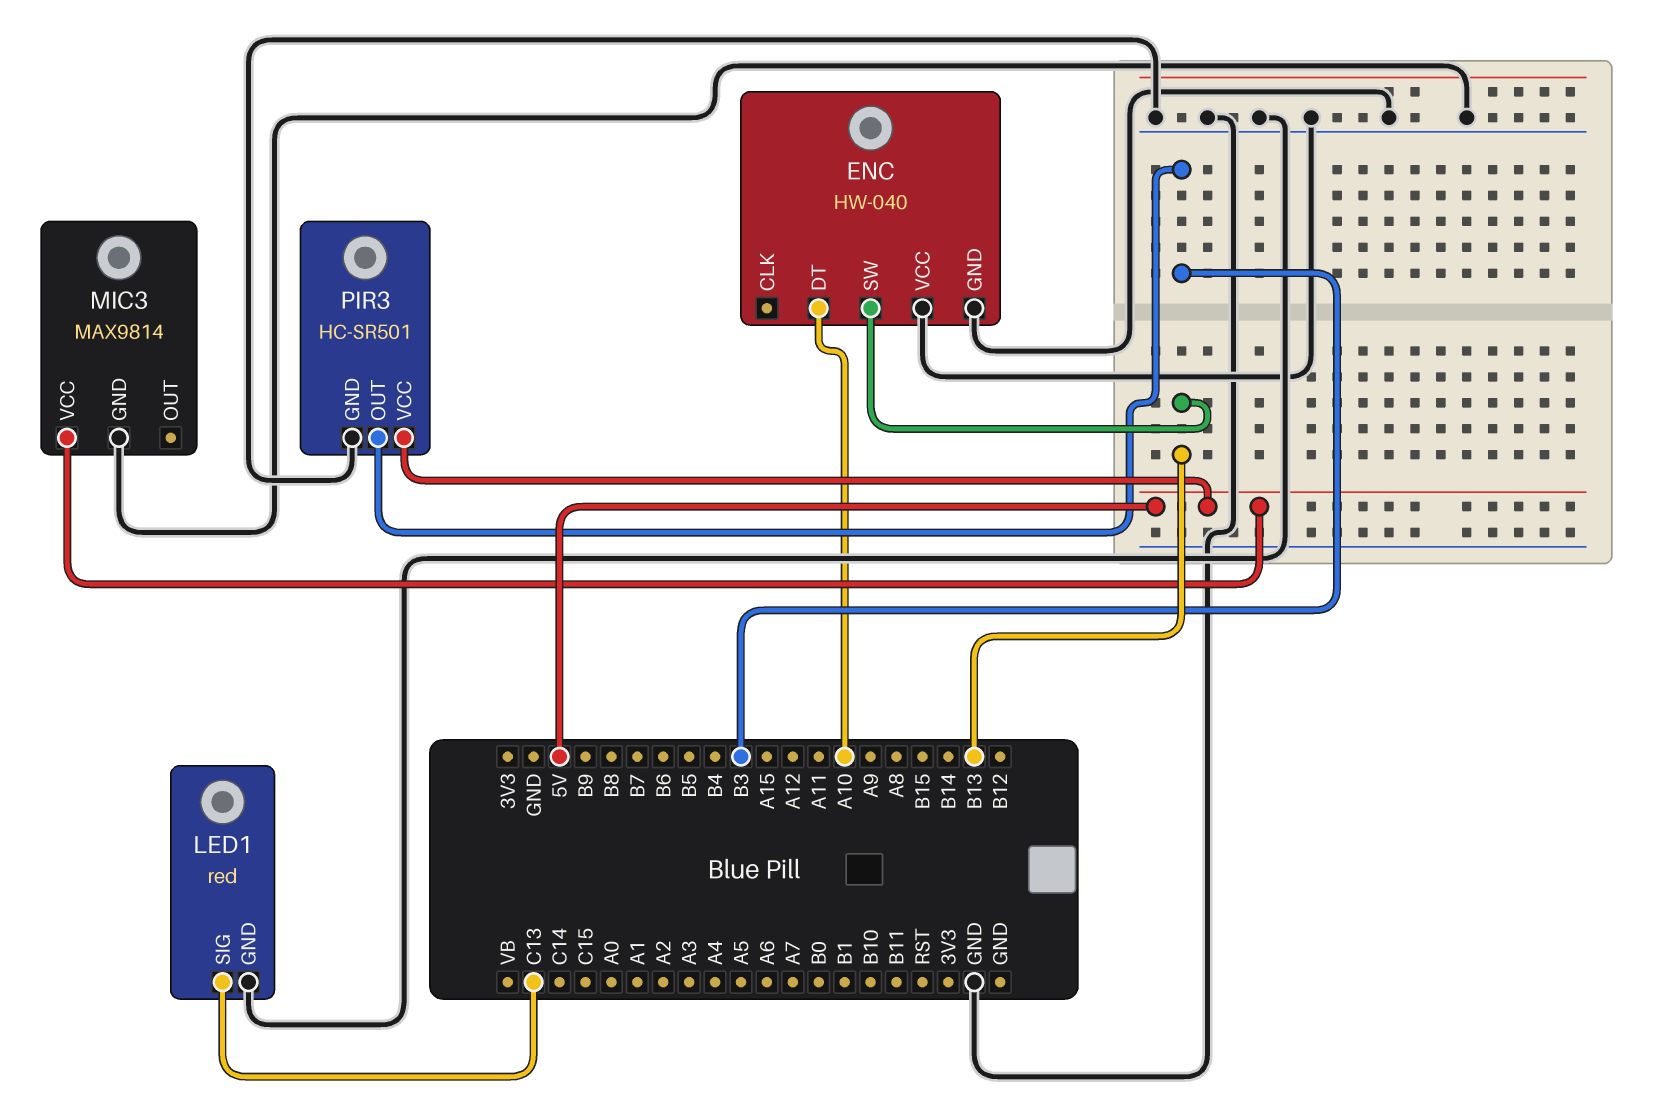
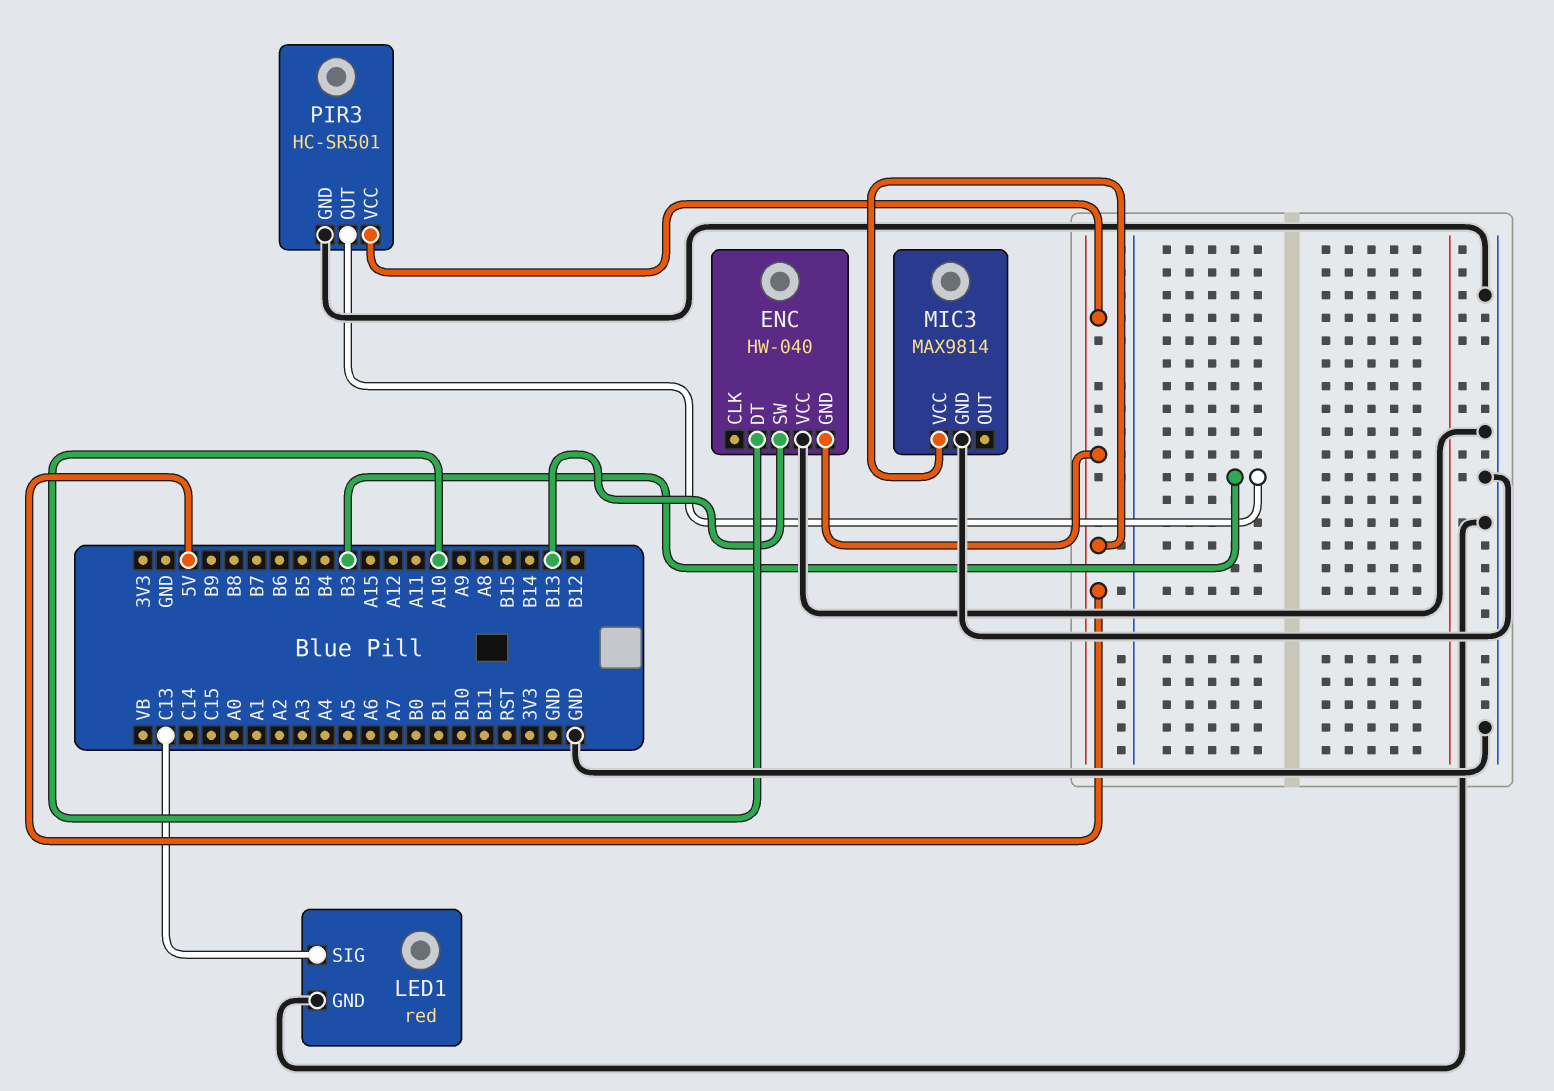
ENC pin GND: GND -> 5V

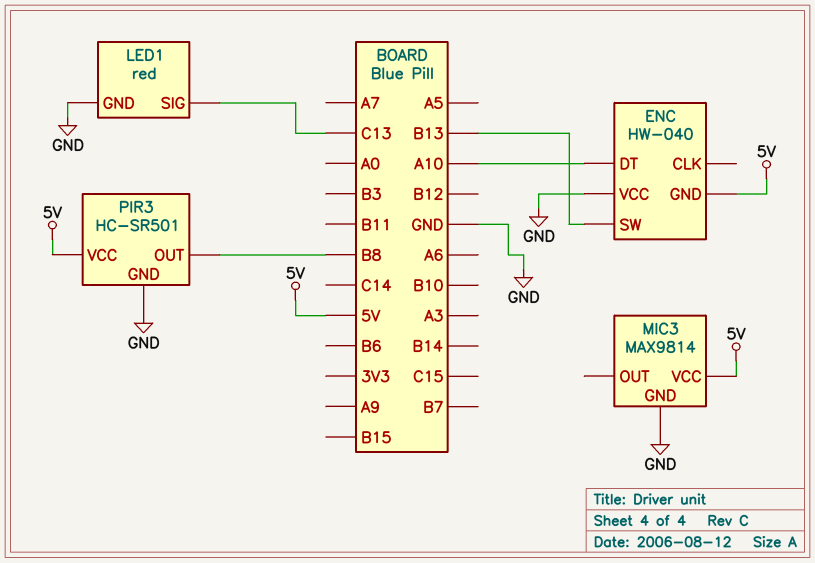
PIR3 pin OUT: B3 -> B8

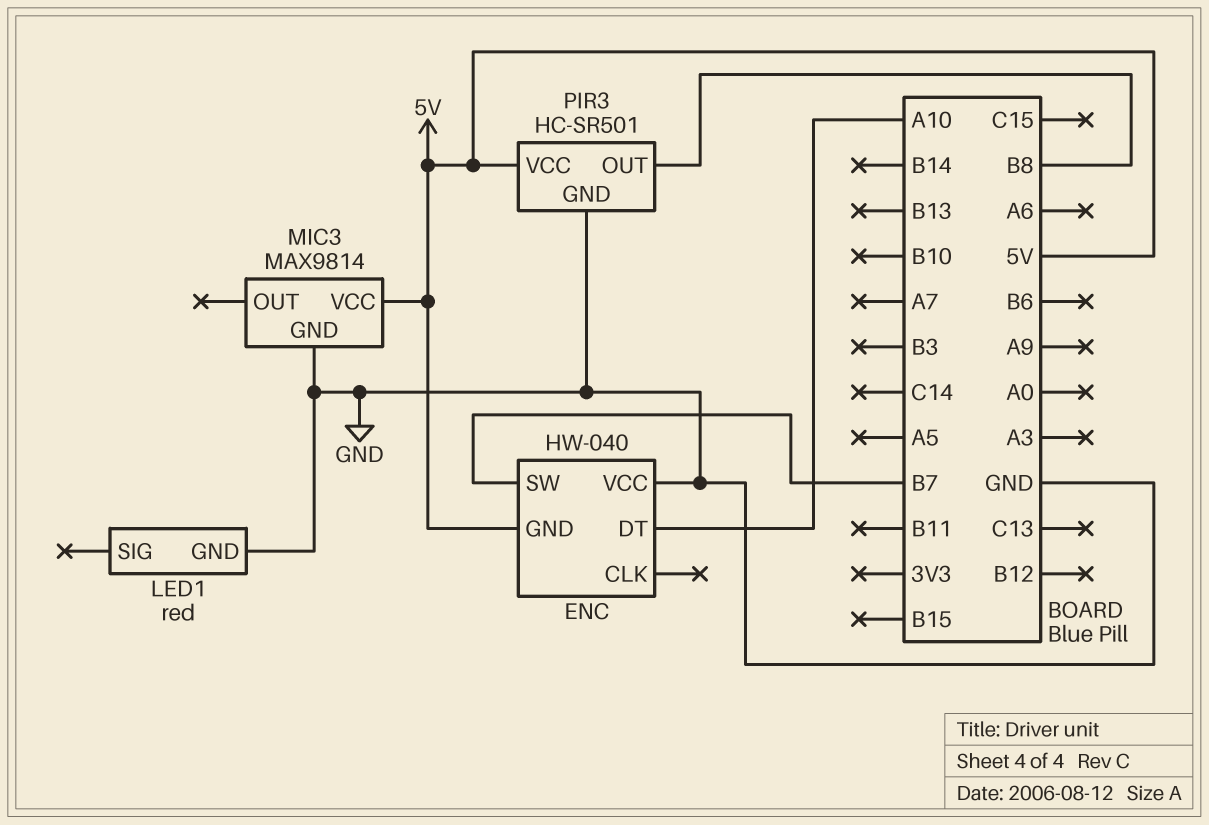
ENC pin SW: B13 -> B7
LED1 pin SIG: C13 -> none

